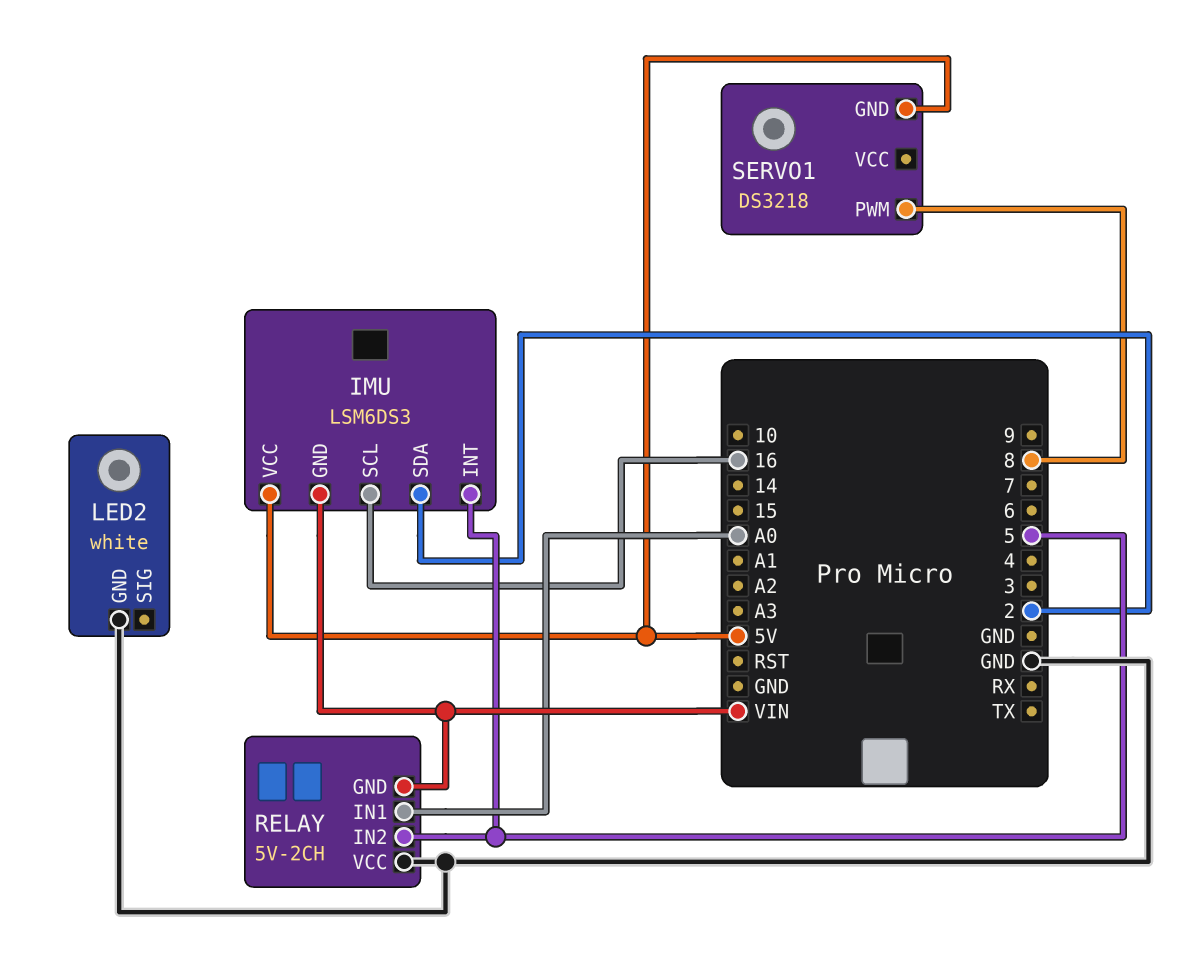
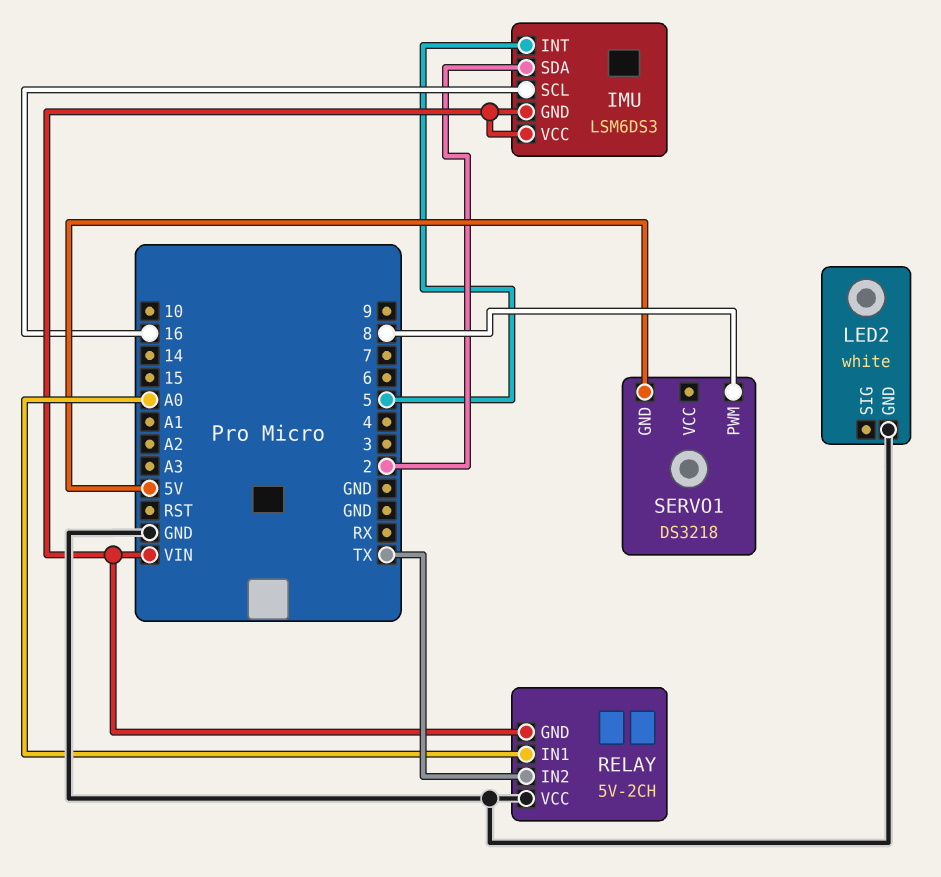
IMU pin VCC: 5V -> VIN
RELAY pin IN2: 5 -> TX

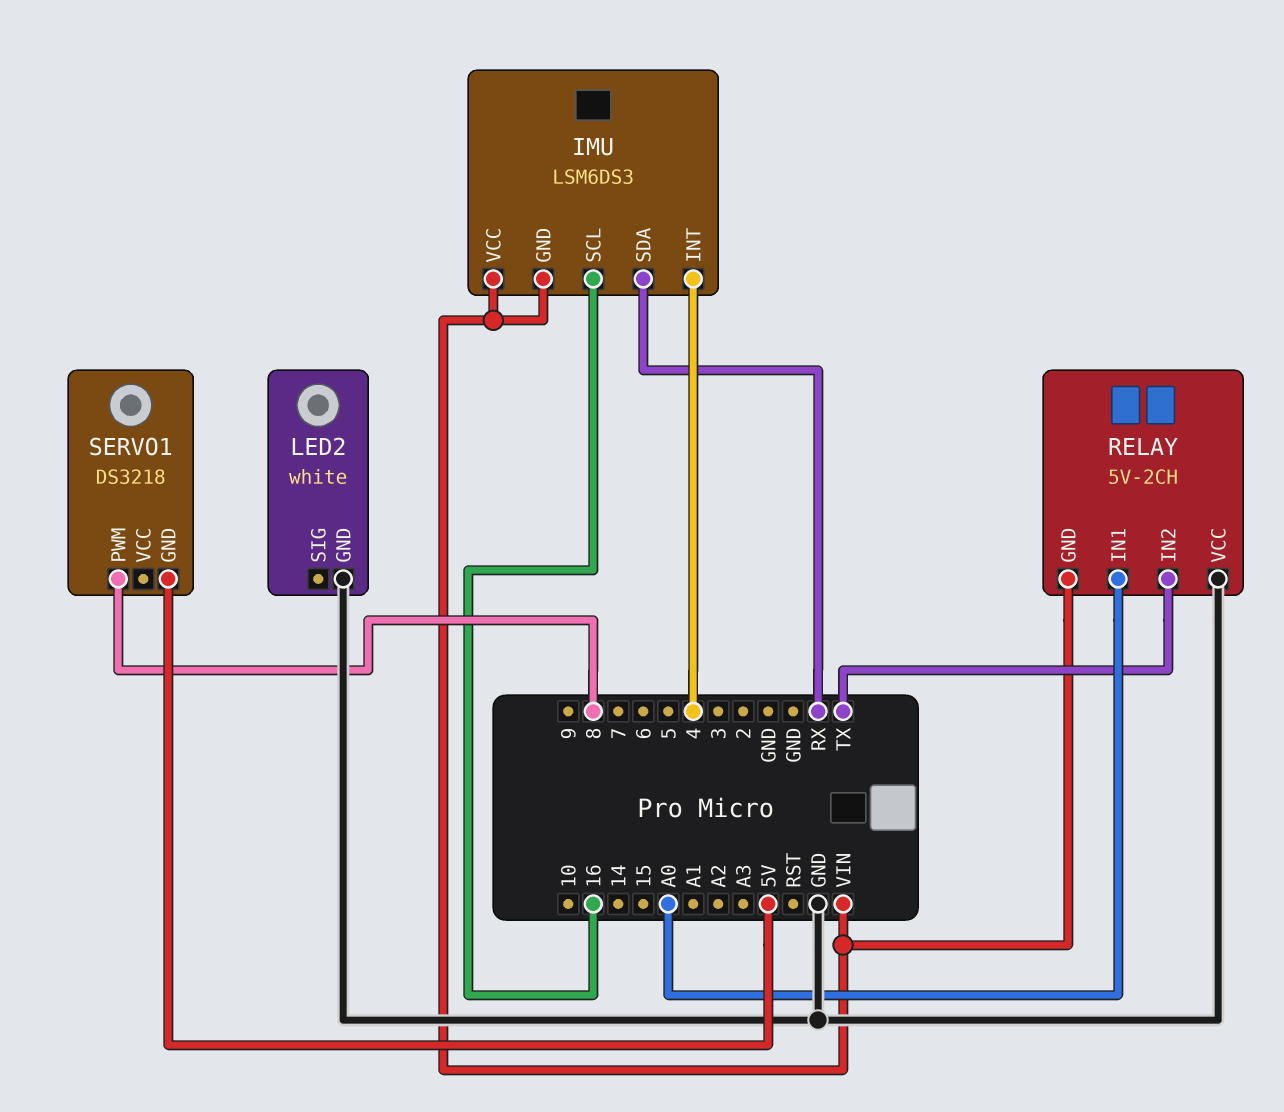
IMU pin INT: 5 -> 4
IMU pin SDA: 2 -> RX

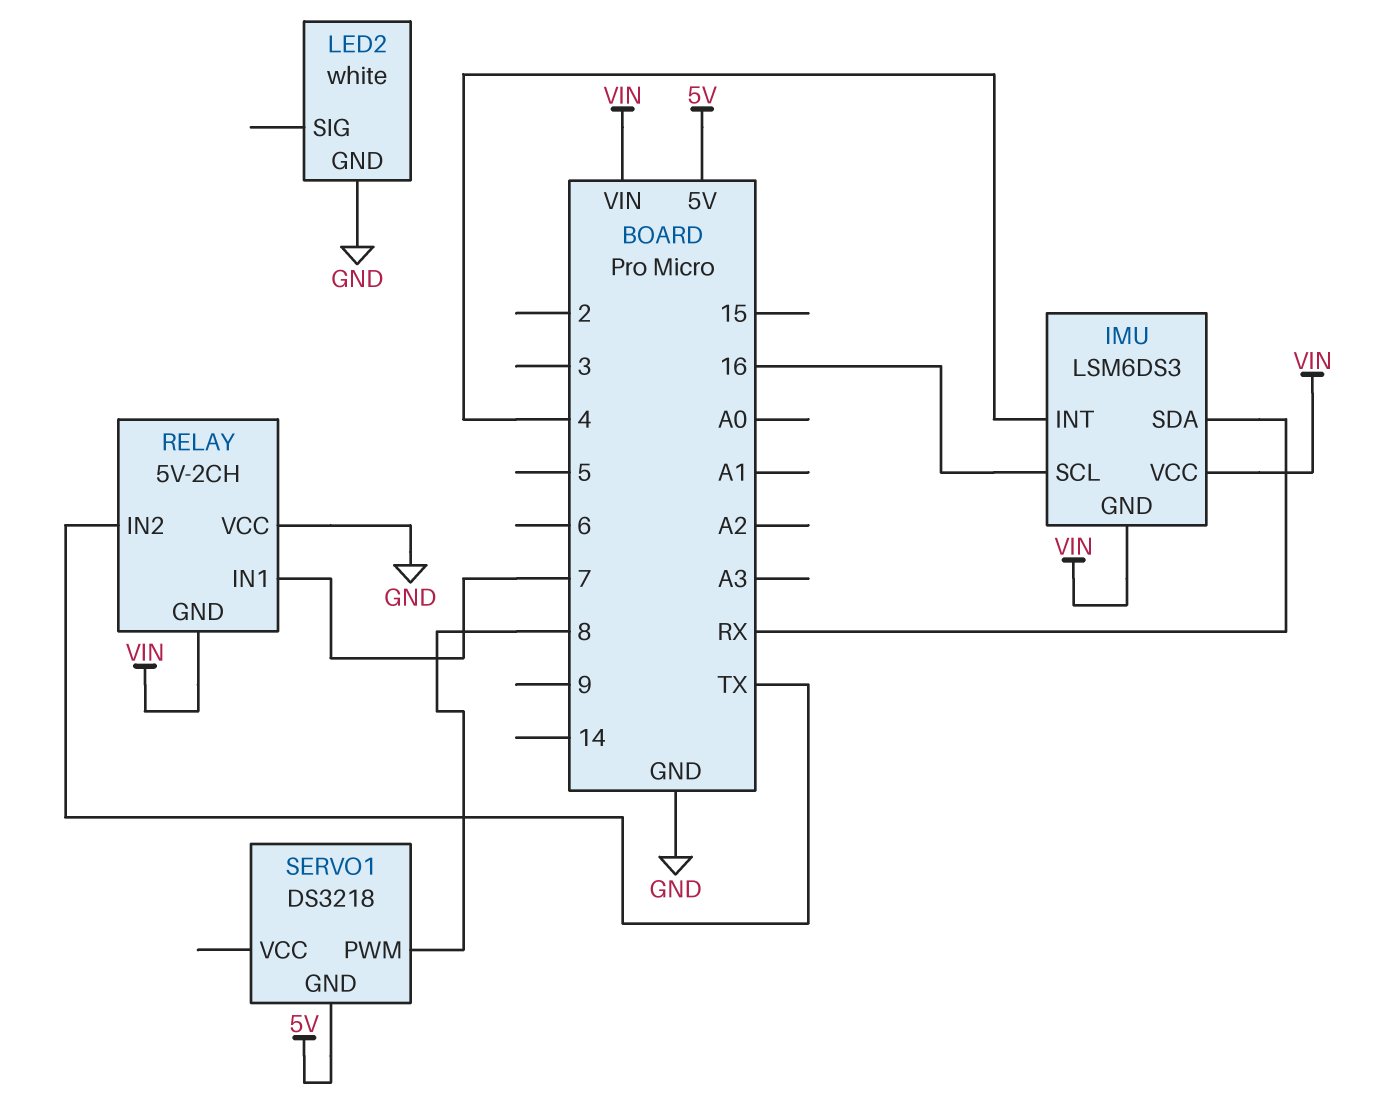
RELAY pin IN1: A0 -> 7

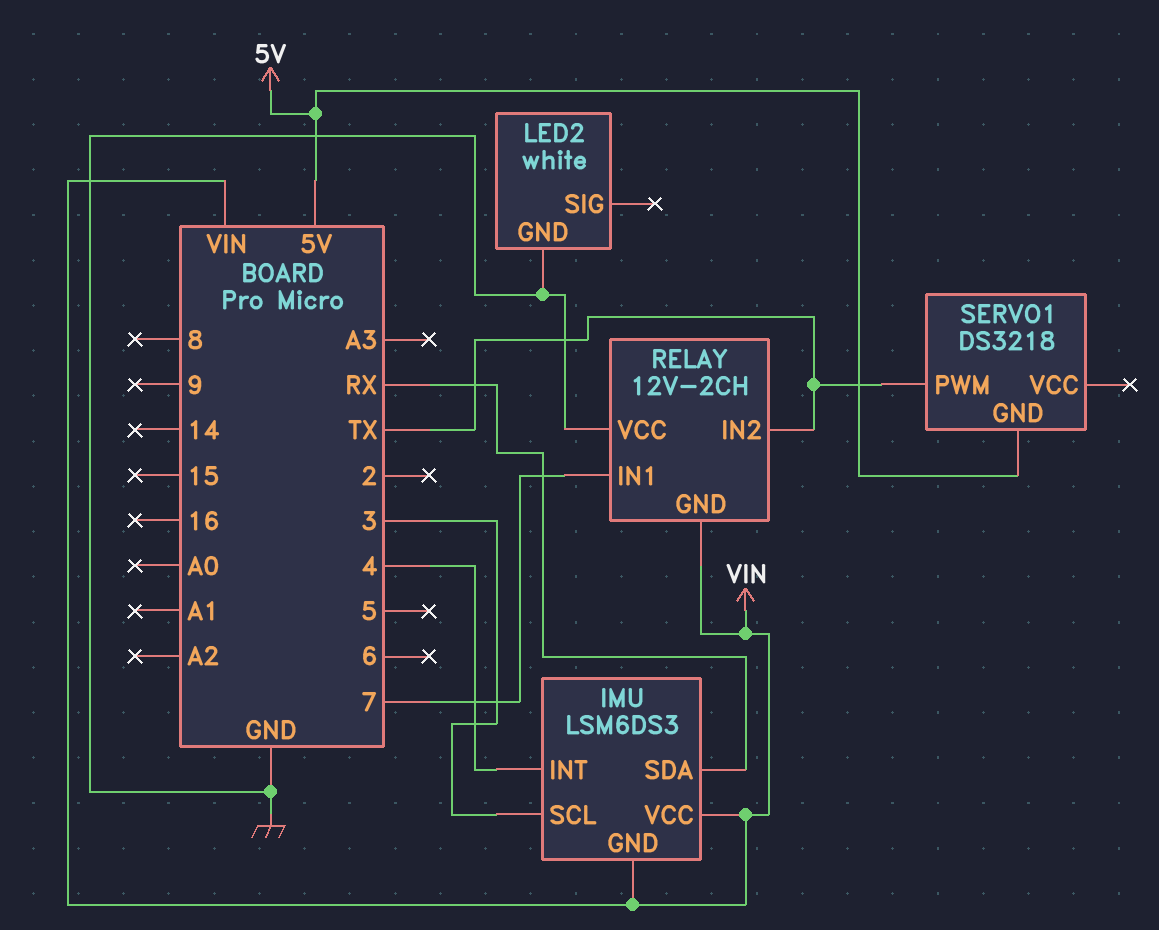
IMU pin SCL: 16 -> 3
RELAY: 5V-2CH -> 12V-2CH
SERVO1 pin PWM: 8 -> TX

